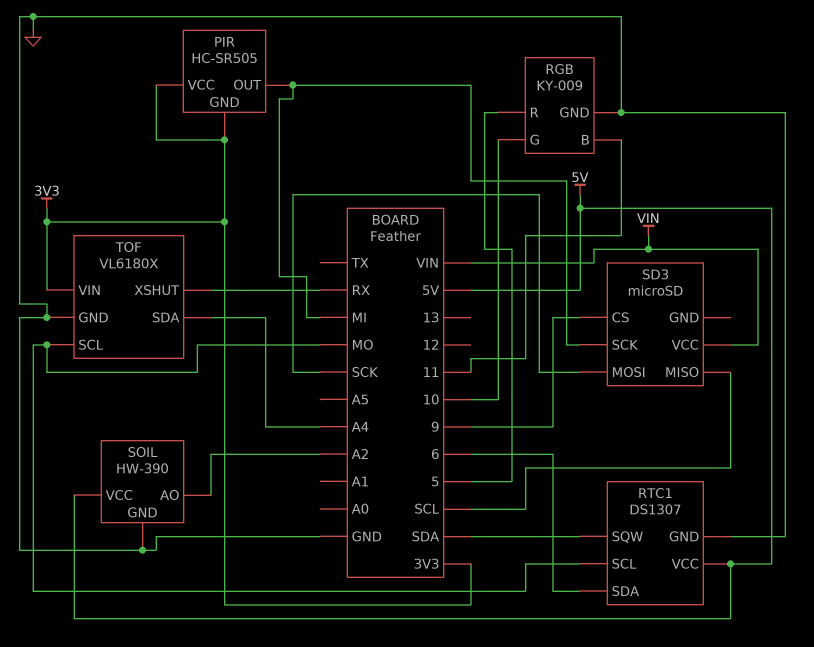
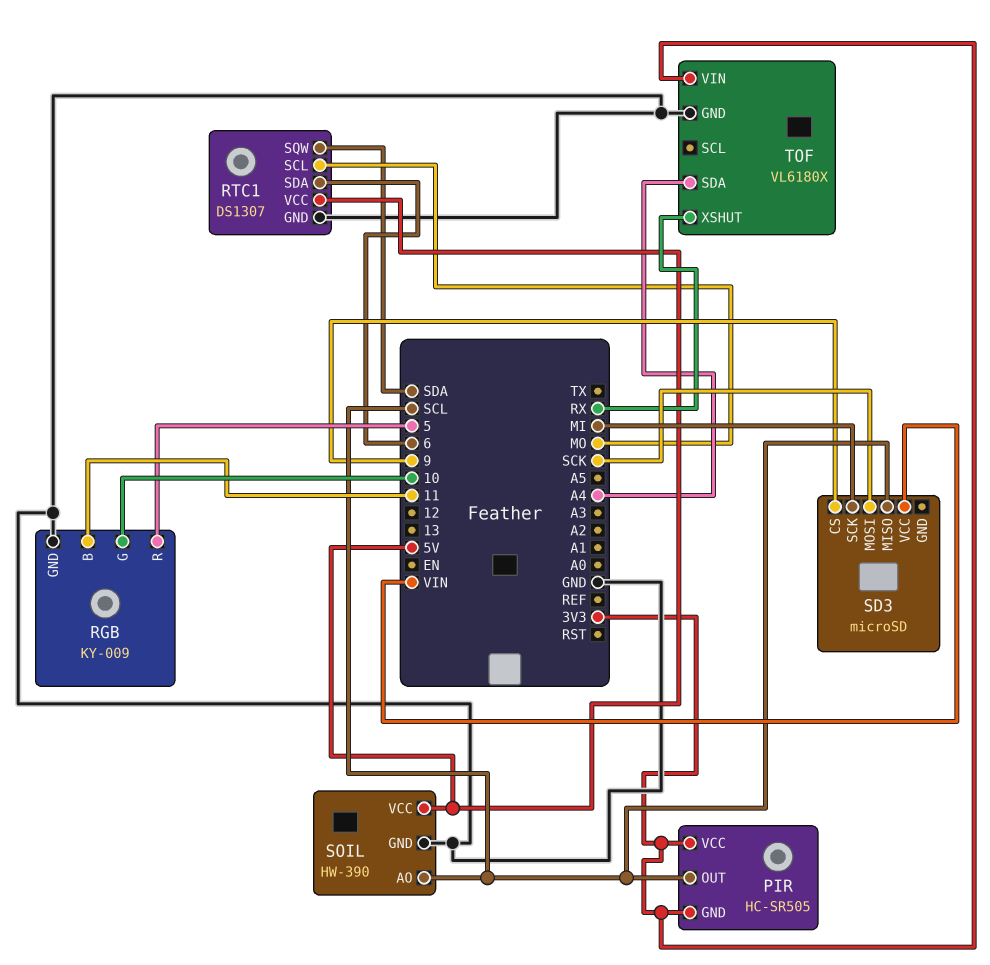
PIR pin OUT: MI -> SCL
SOIL pin AO: A2 -> SCL
TOF pin SCL: MO -> none

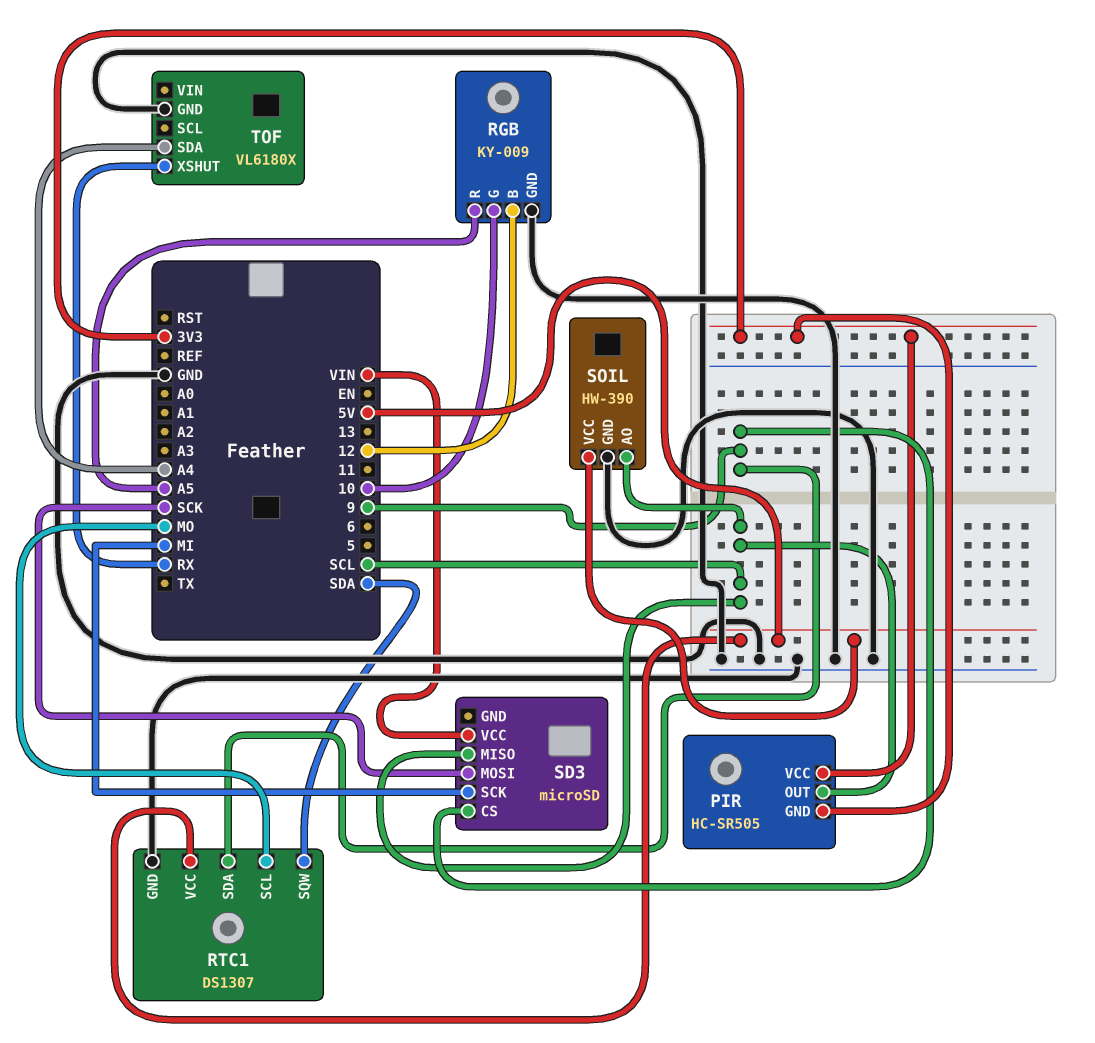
RGB pin B: 11 -> 12
RGB pin R: 5 -> A5
RTC1 pin SDA: 6 -> 9
TOF pin VIN: 3V3 -> none

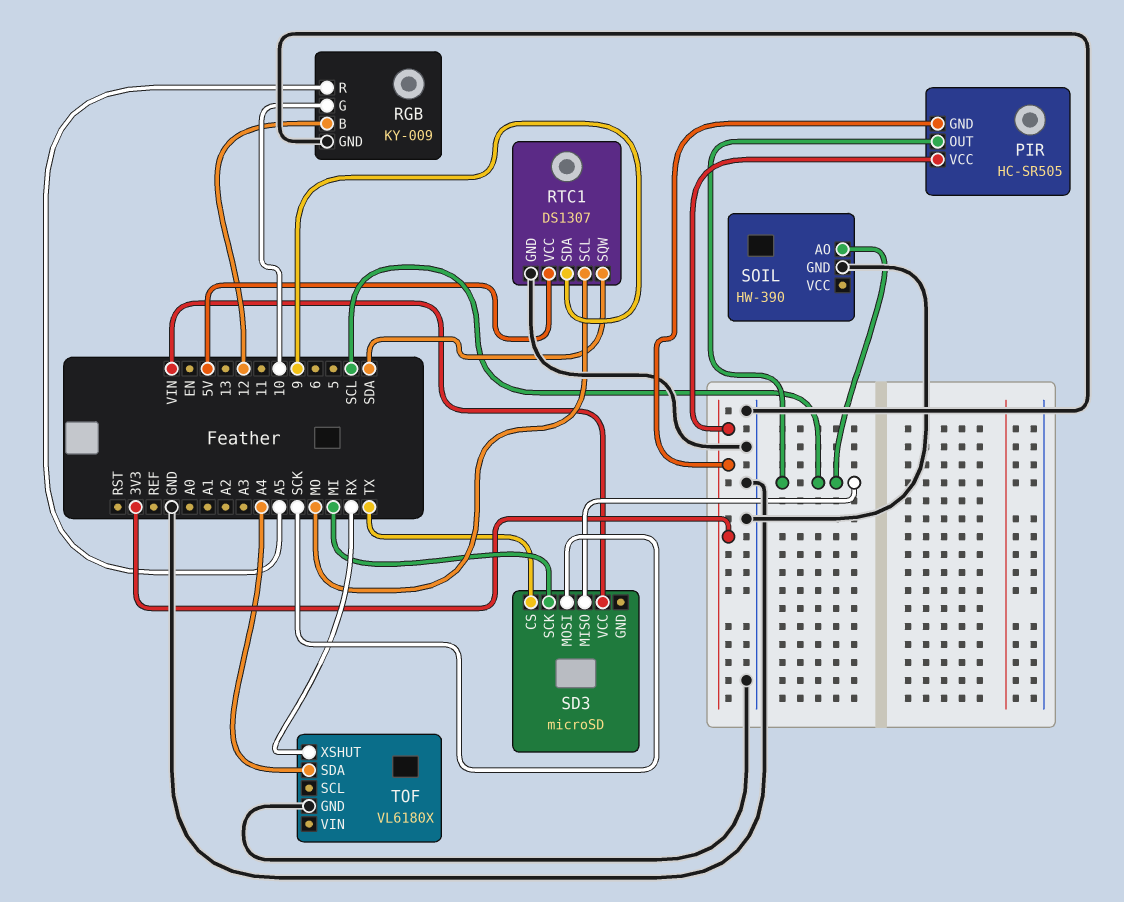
SD3 pin CS: 9 -> TX
SOIL pin VCC: 5V -> none

